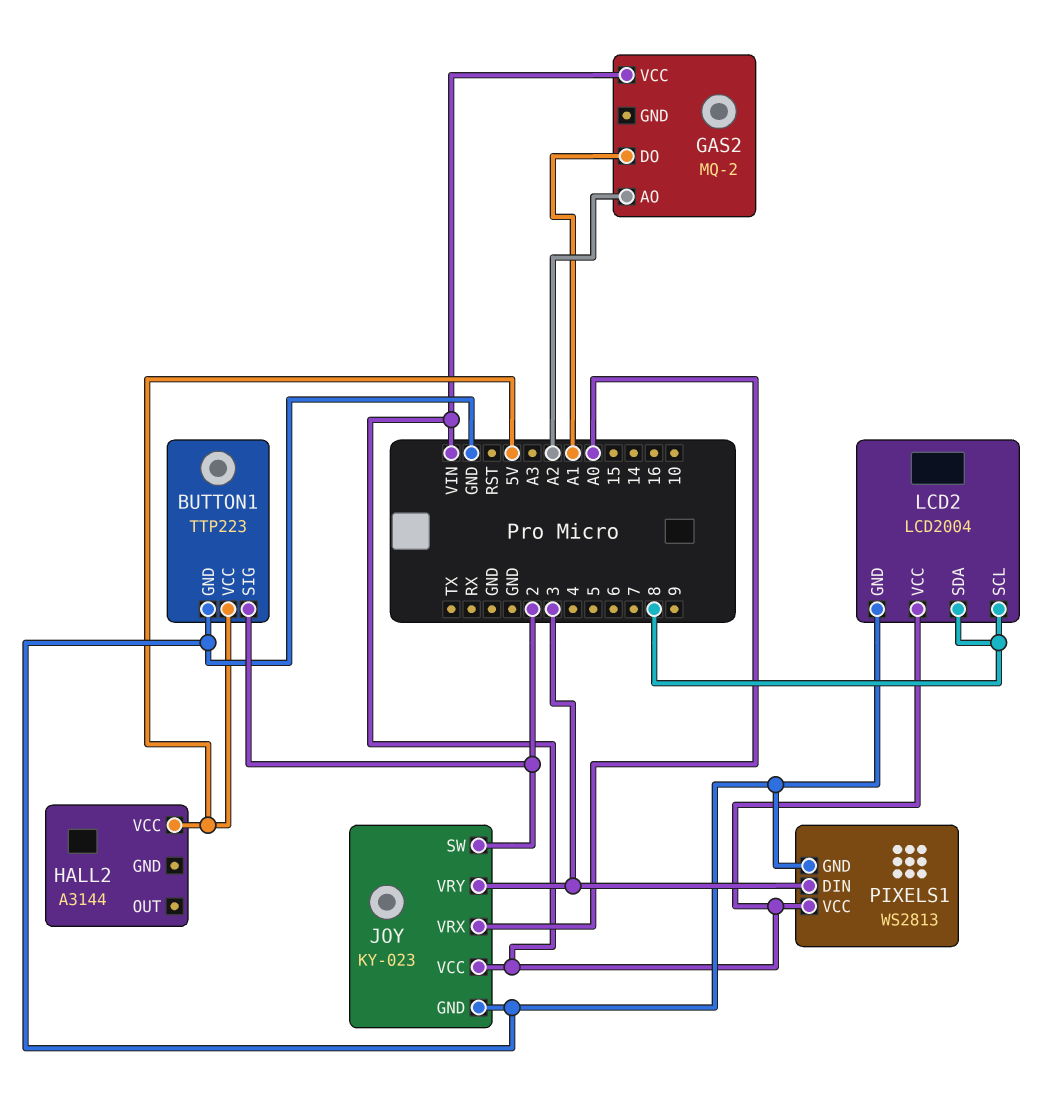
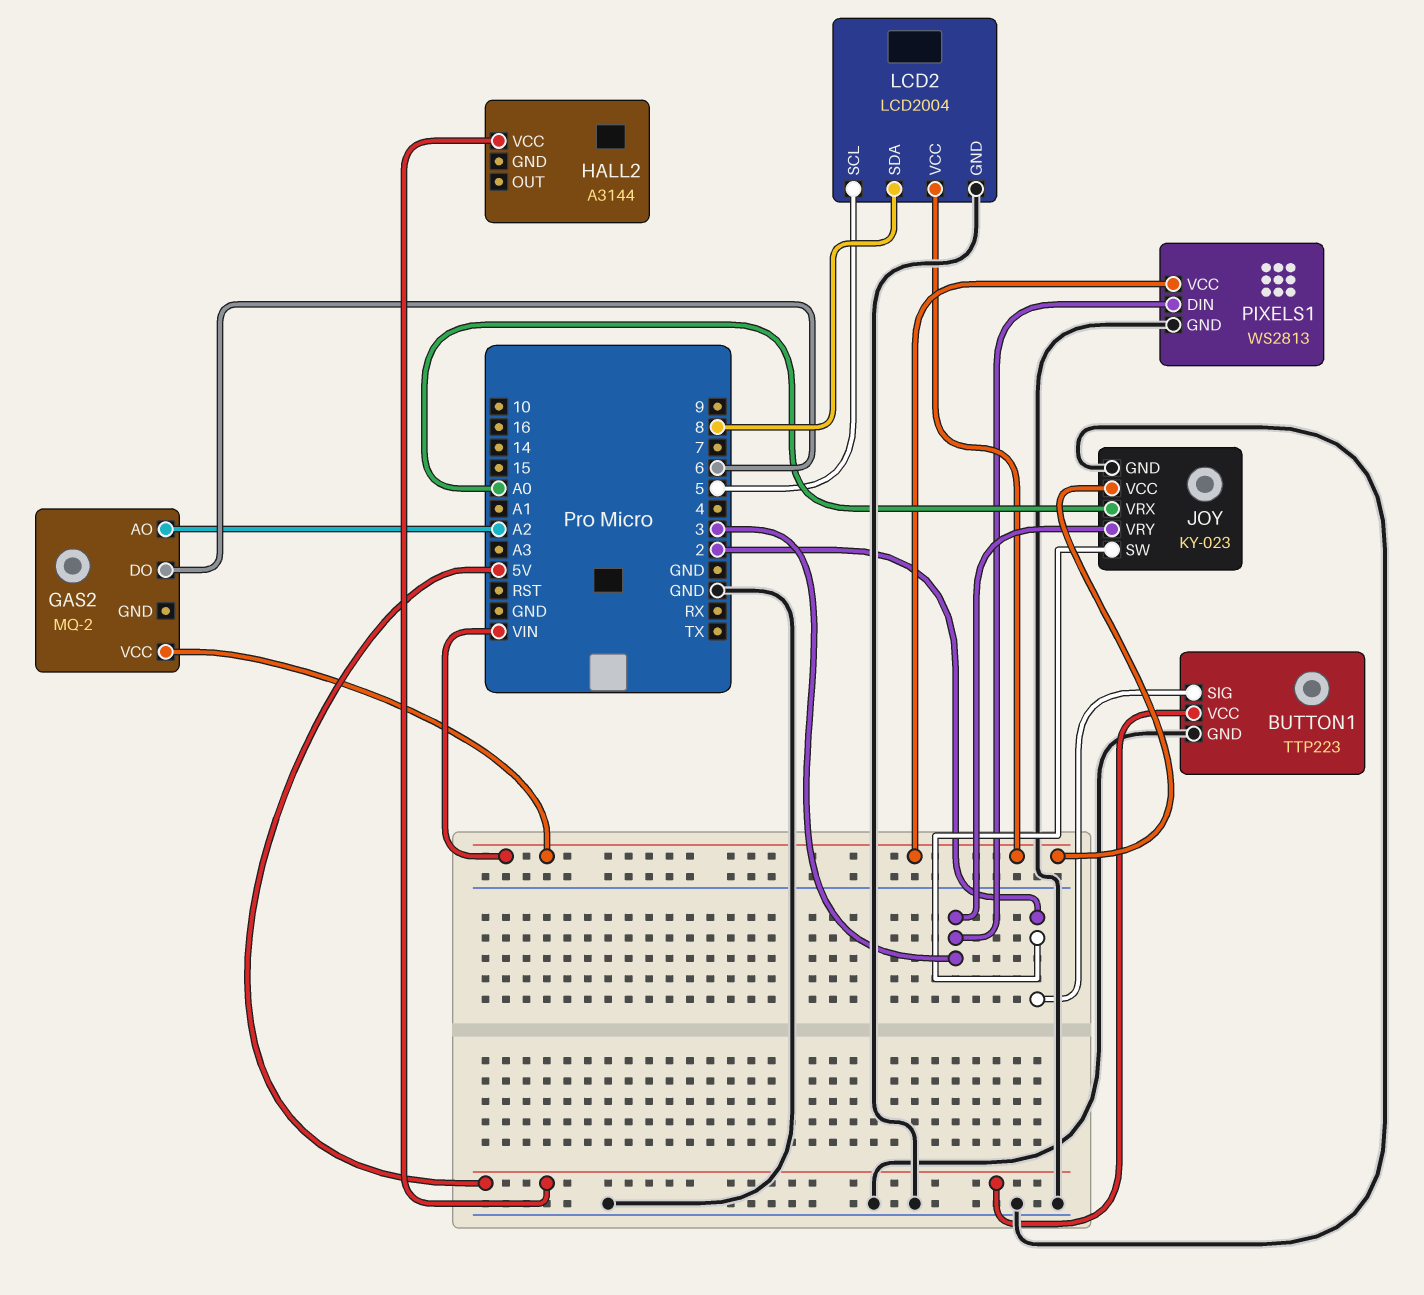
GAS2 pin DO: A1 -> 6
LCD2 pin SCL: 8 -> 5

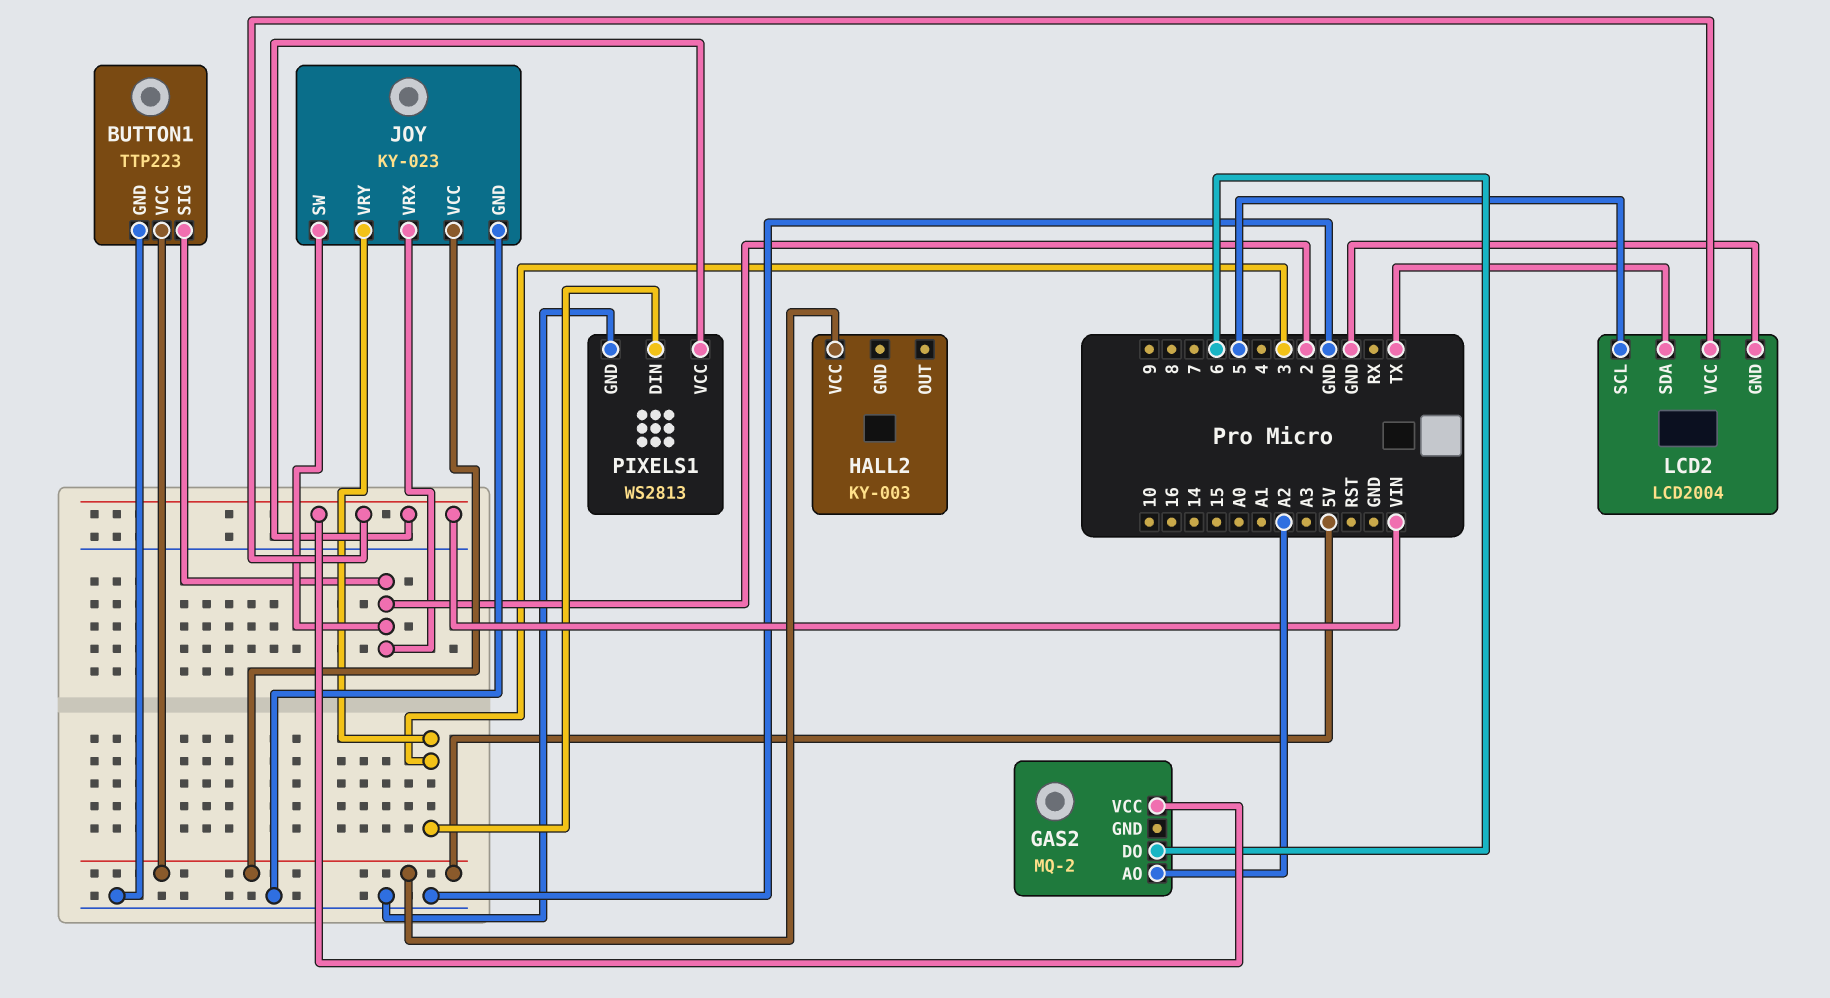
HALL2: A3144 -> KY-003
JOY pin VCC: VIN -> 5V
JOY pin VRX: A0 -> 2
LCD2 pin SDA: 8 -> TX

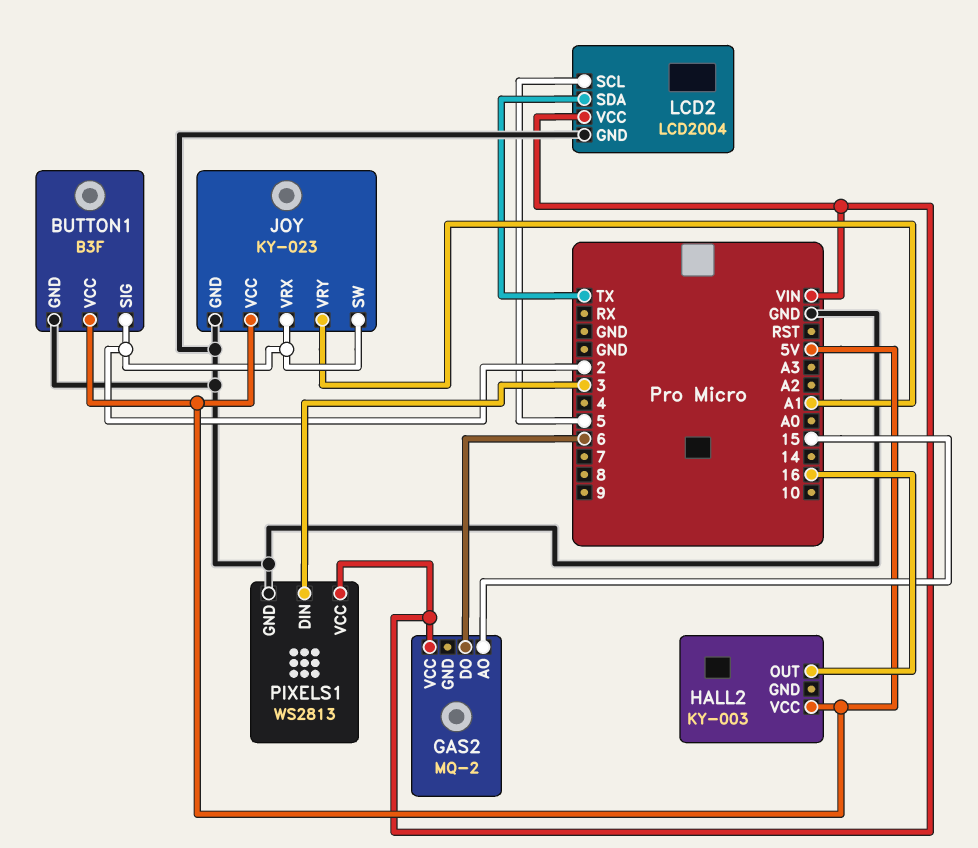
BUTTON1: TTP223 -> B3F
GAS2 pin AO: A2 -> 15
HALL2 pin OUT: none -> 16
JOY pin VRY: 3 -> A1

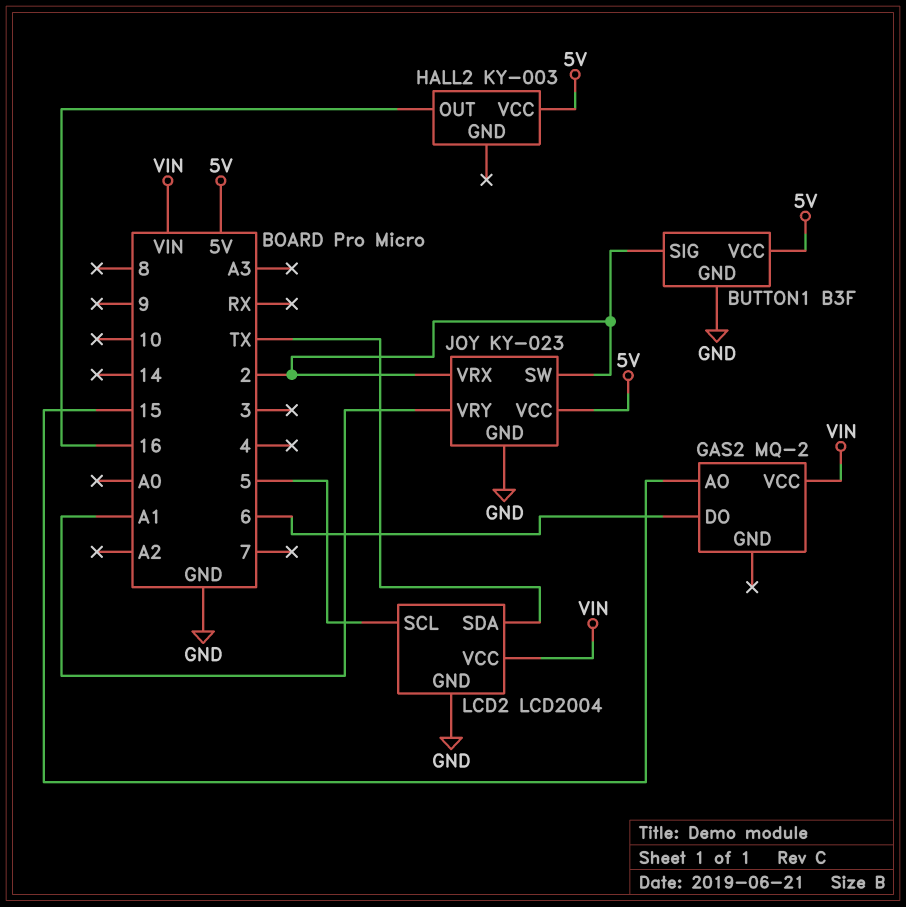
PIXELS1: WS2813 -> none
PIXELS1 pin DIN: 3 -> none
PIXELS1 pin GND: GND -> none
PIXELS1 pin VCC: VIN -> none

